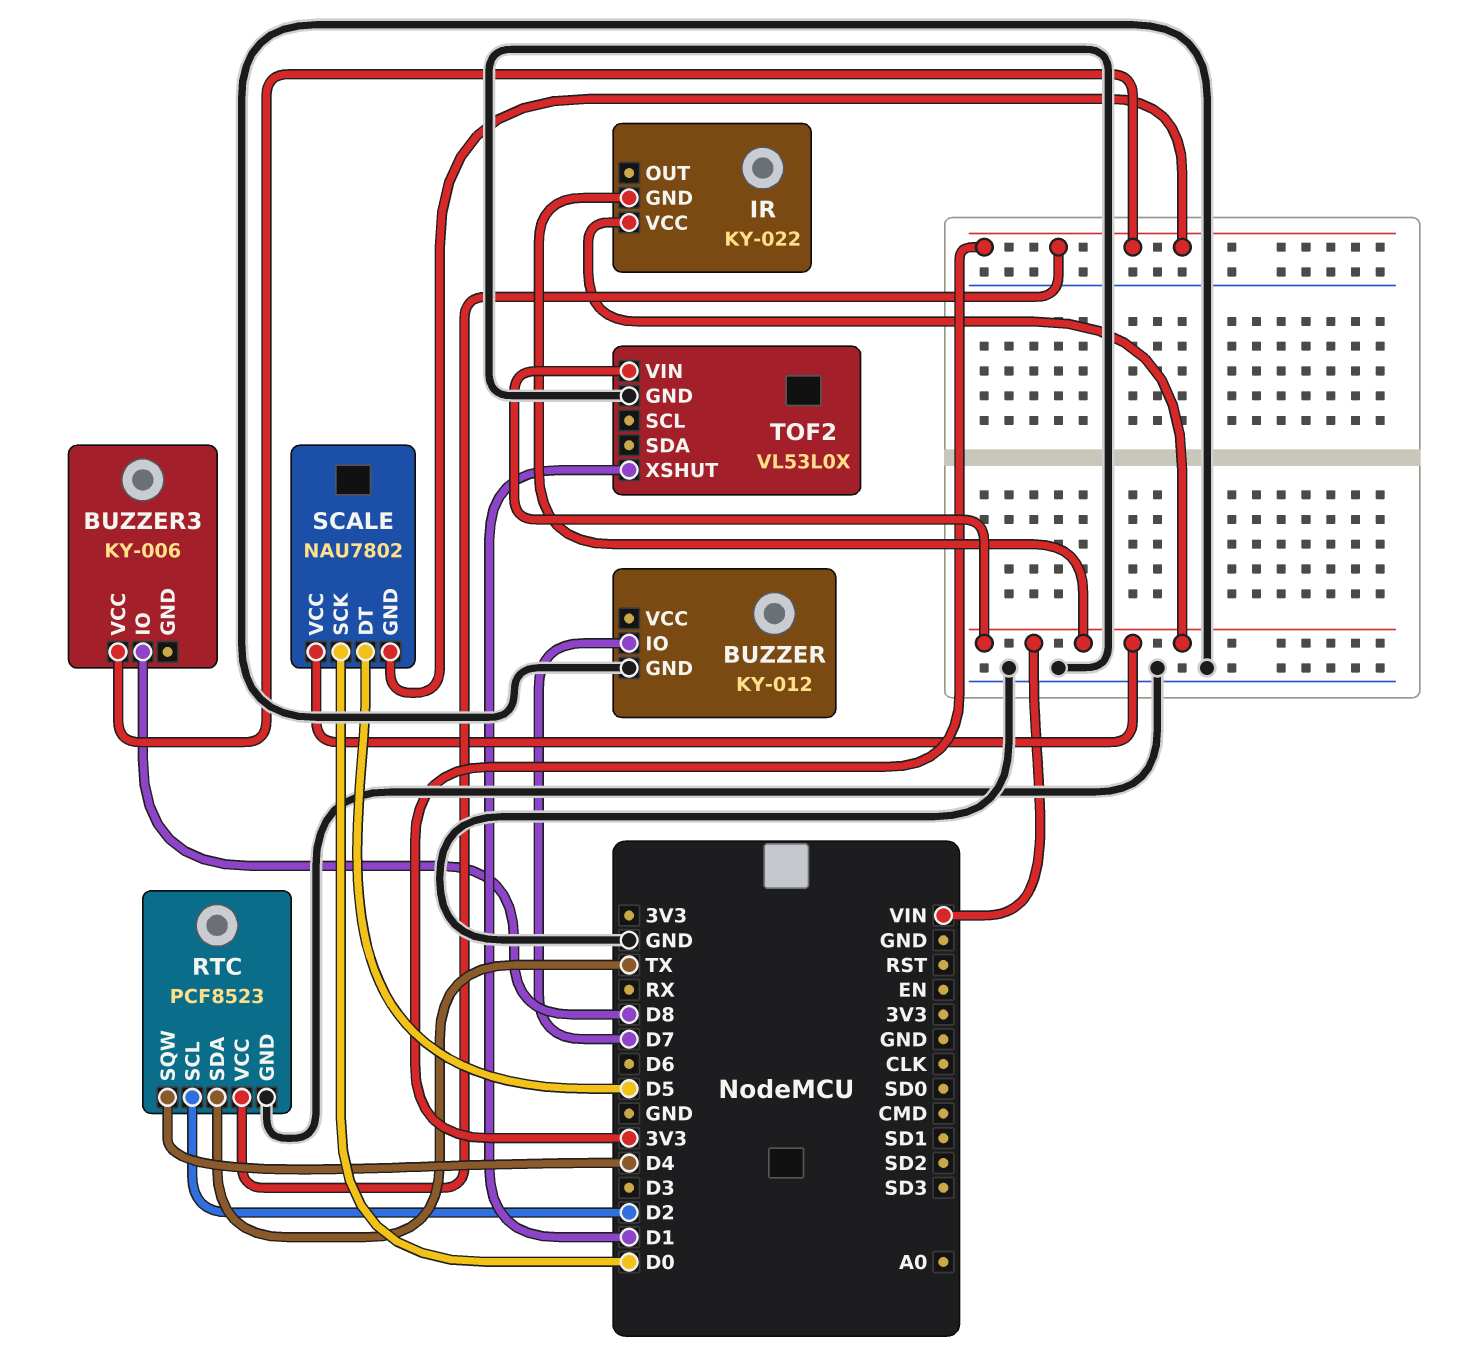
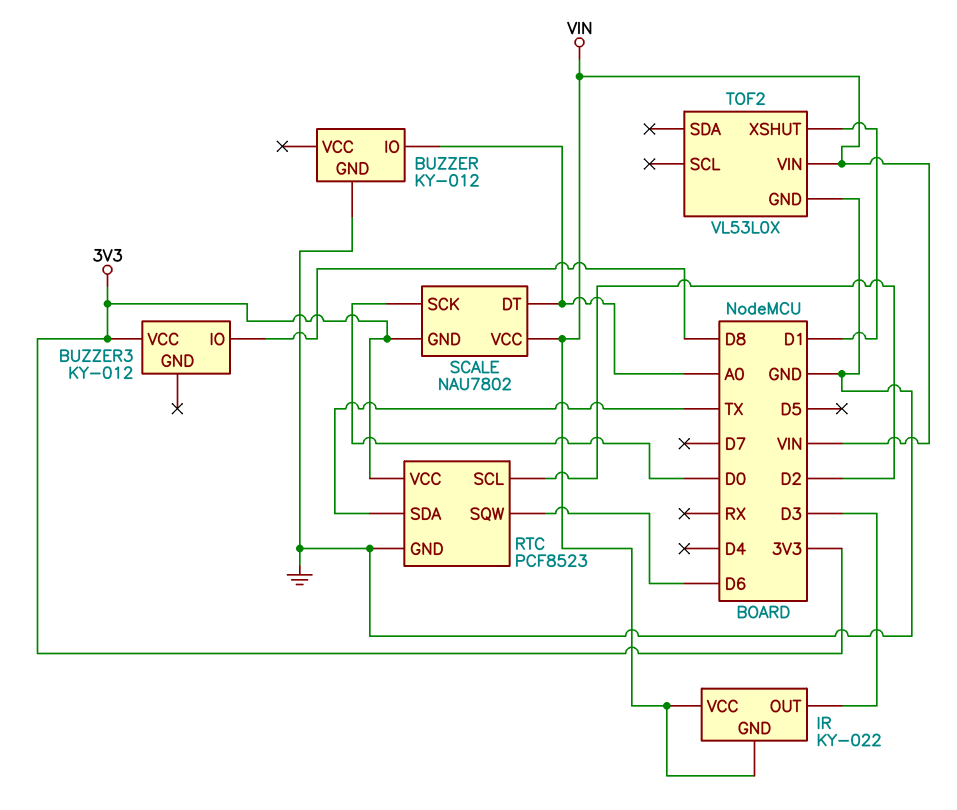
BUZZER pin IO: D7 -> A0
BUZZER3: KY-006 -> KY-012
IR pin OUT: none -> D3
RTC pin SQW: D4 -> D6
SCALE pin DT: D5 -> A0

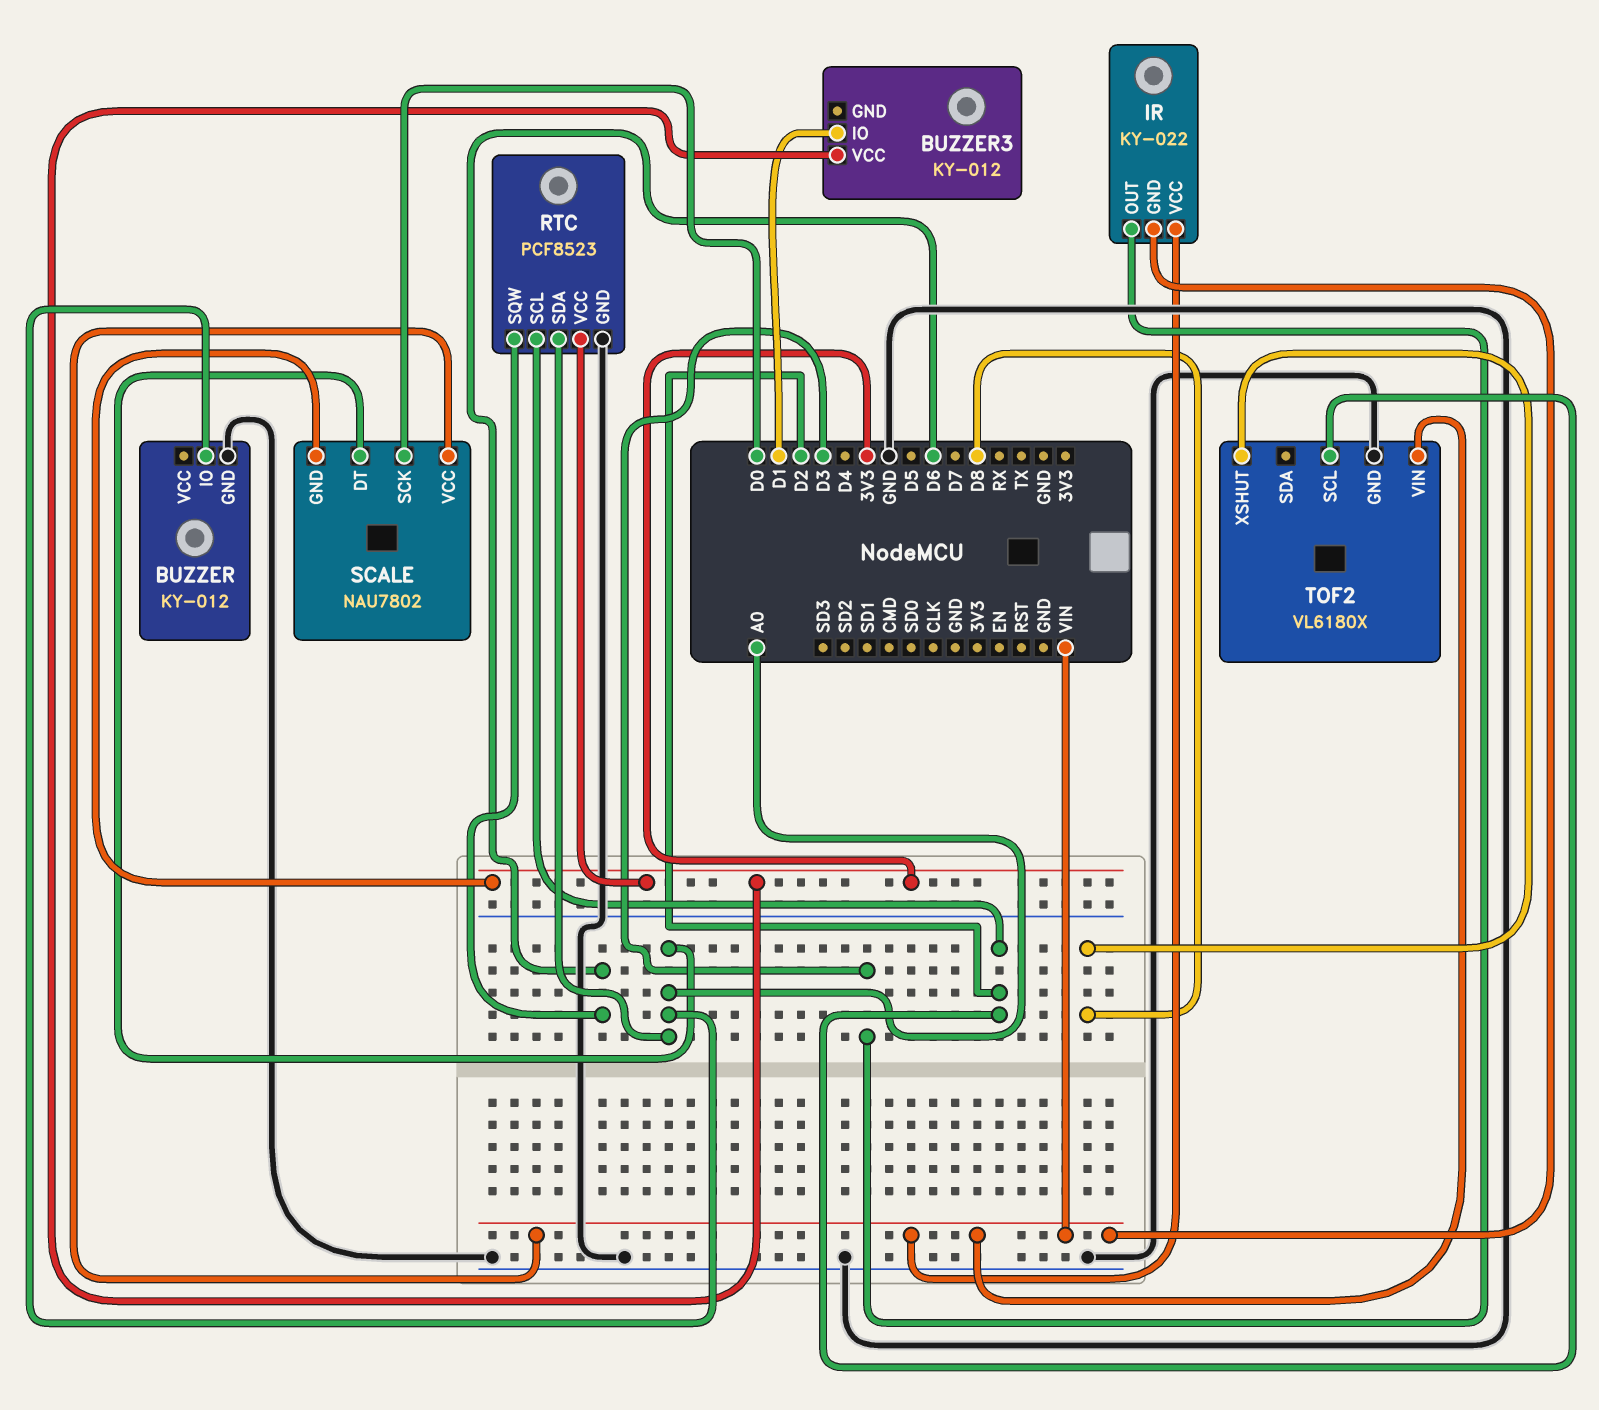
BUZZER3 pin IO: D8 -> D1
RTC pin SDA: TX -> A0
TOF2: VL53L0X -> VL6180X
TOF2 pin SCL: none -> D2
TOF2 pin XSHUT: D1 -> D8

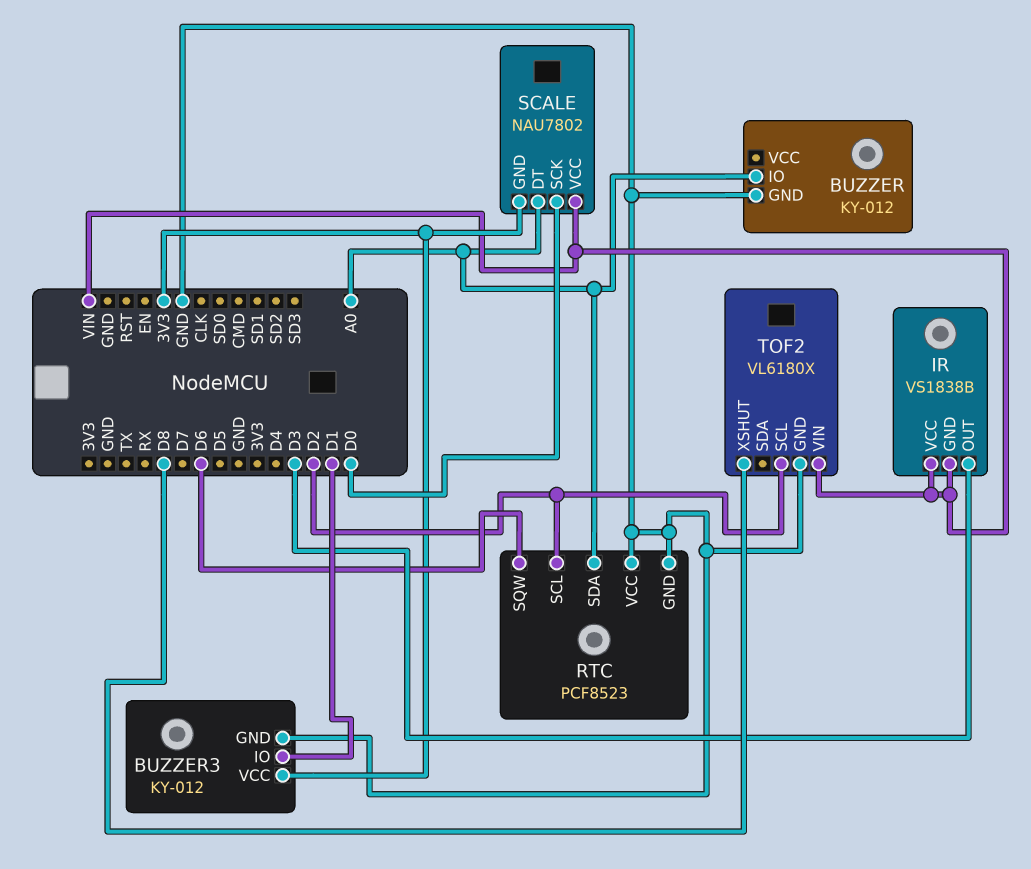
BUZZER3 pin GND: none -> GND
IR: KY-022 -> VS1838B
RTC pin VCC: 3V3 -> GND

